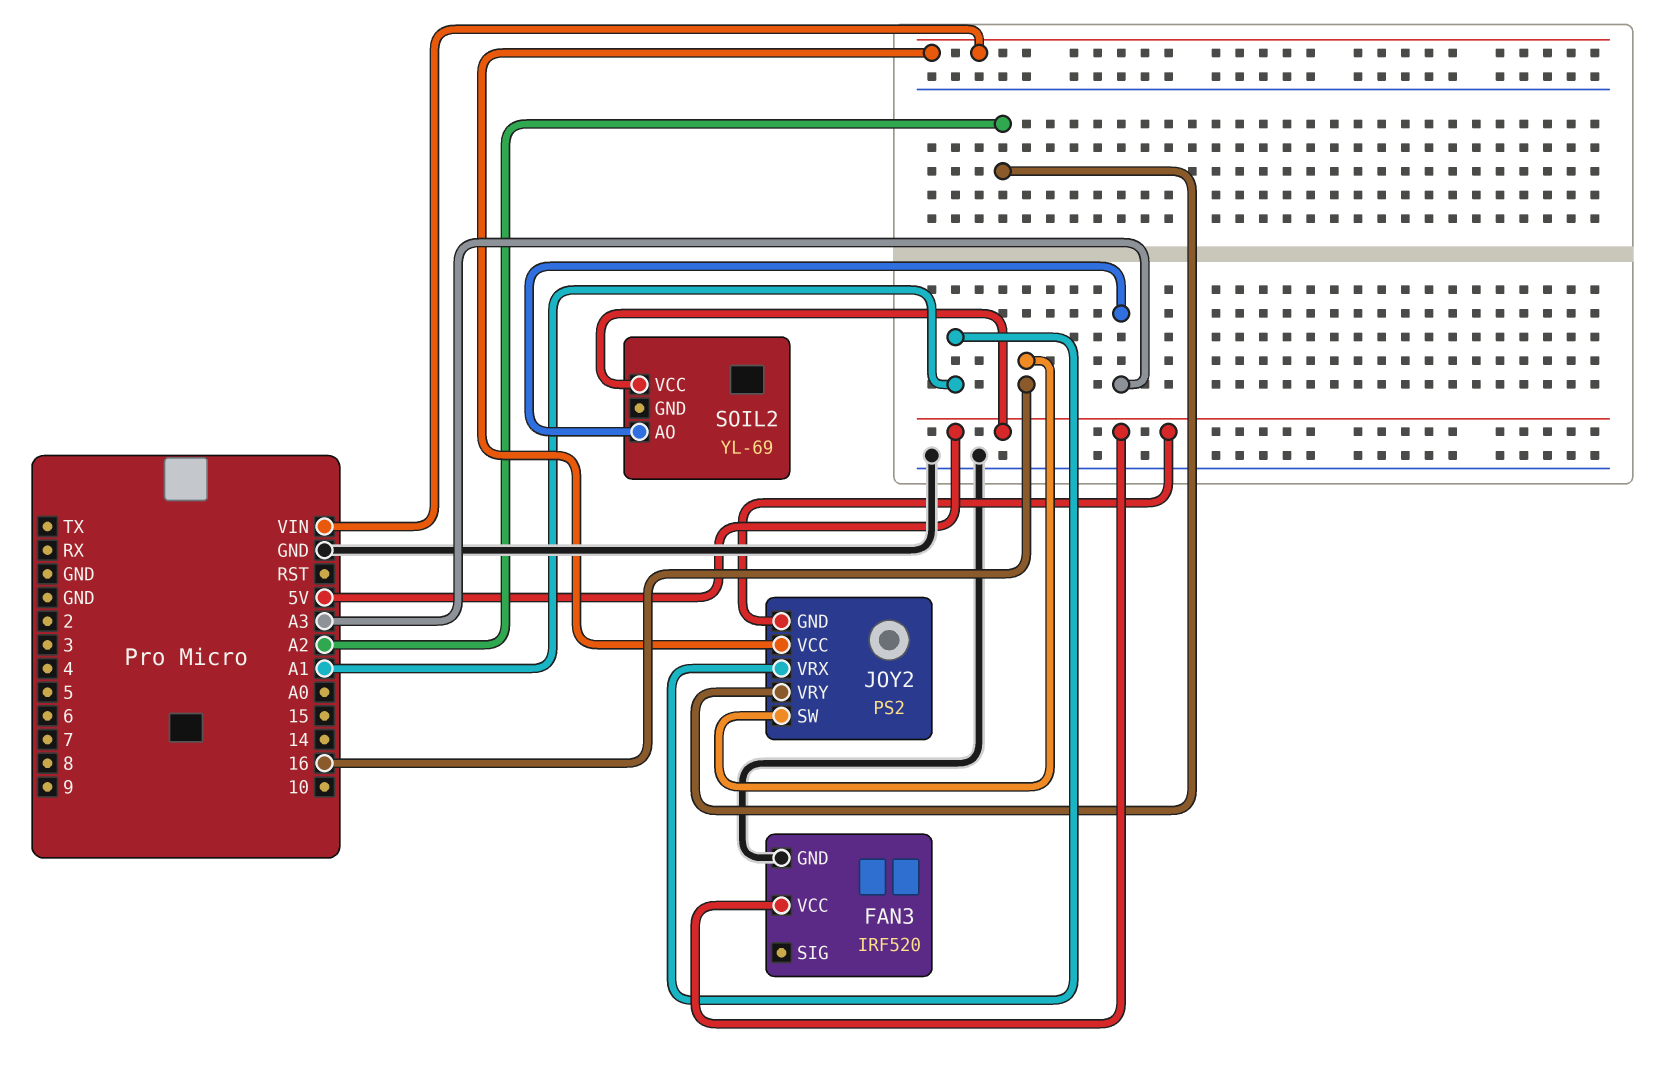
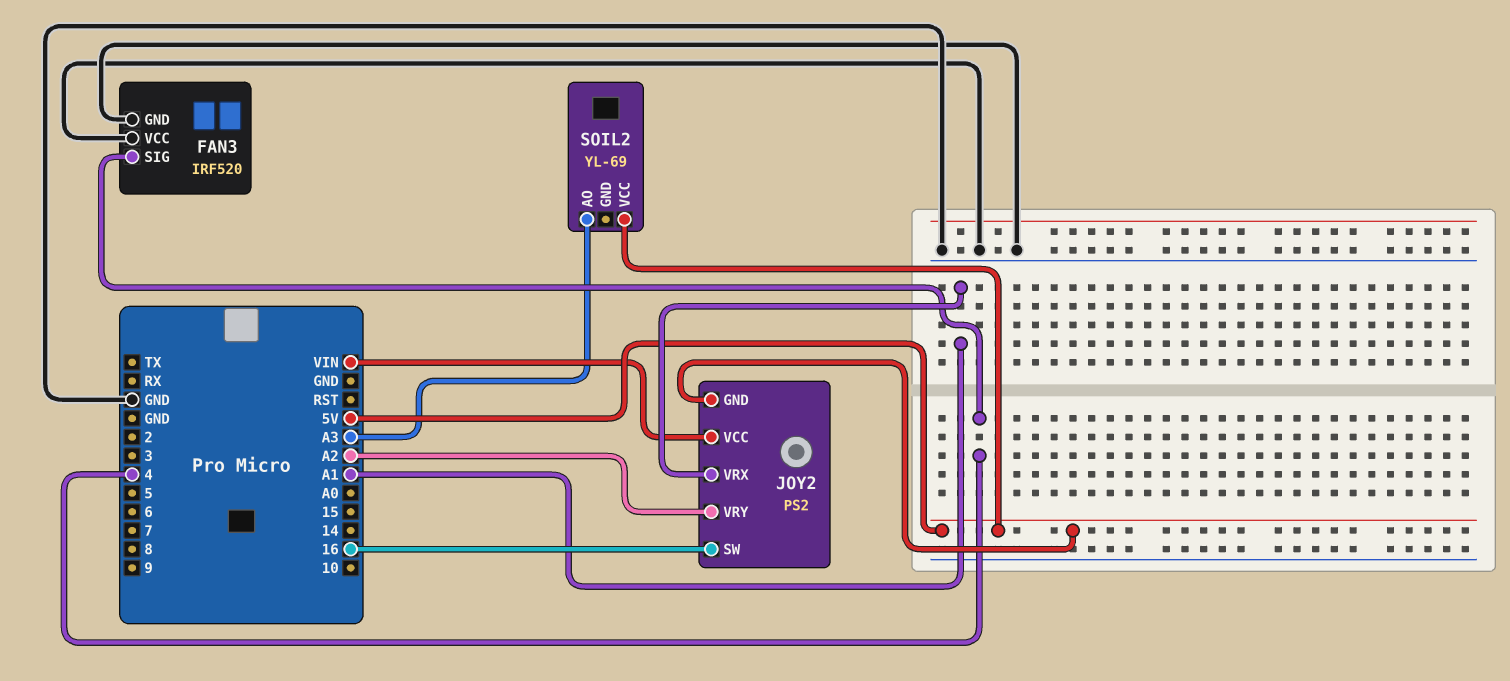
FAN3 pin SIG: none -> 4
FAN3 pin VCC: 5V -> GND

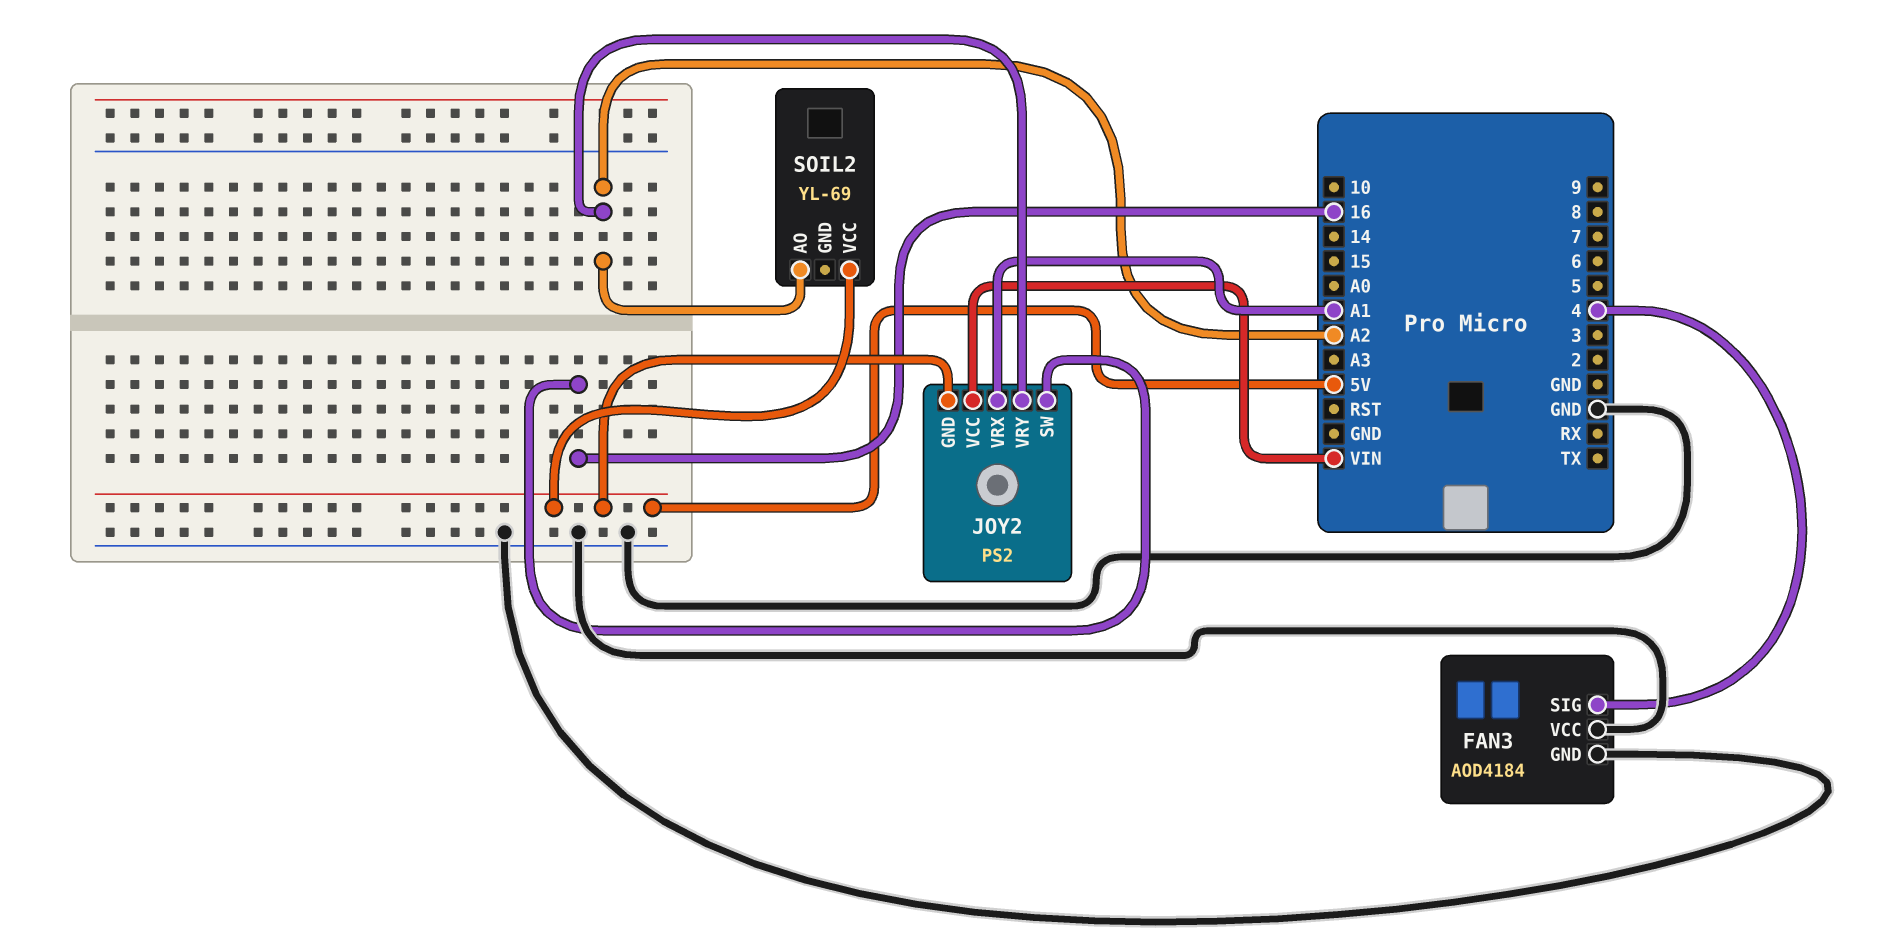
FAN3: IRF520 -> AOD4184
SOIL2 pin AO: A3 -> A2

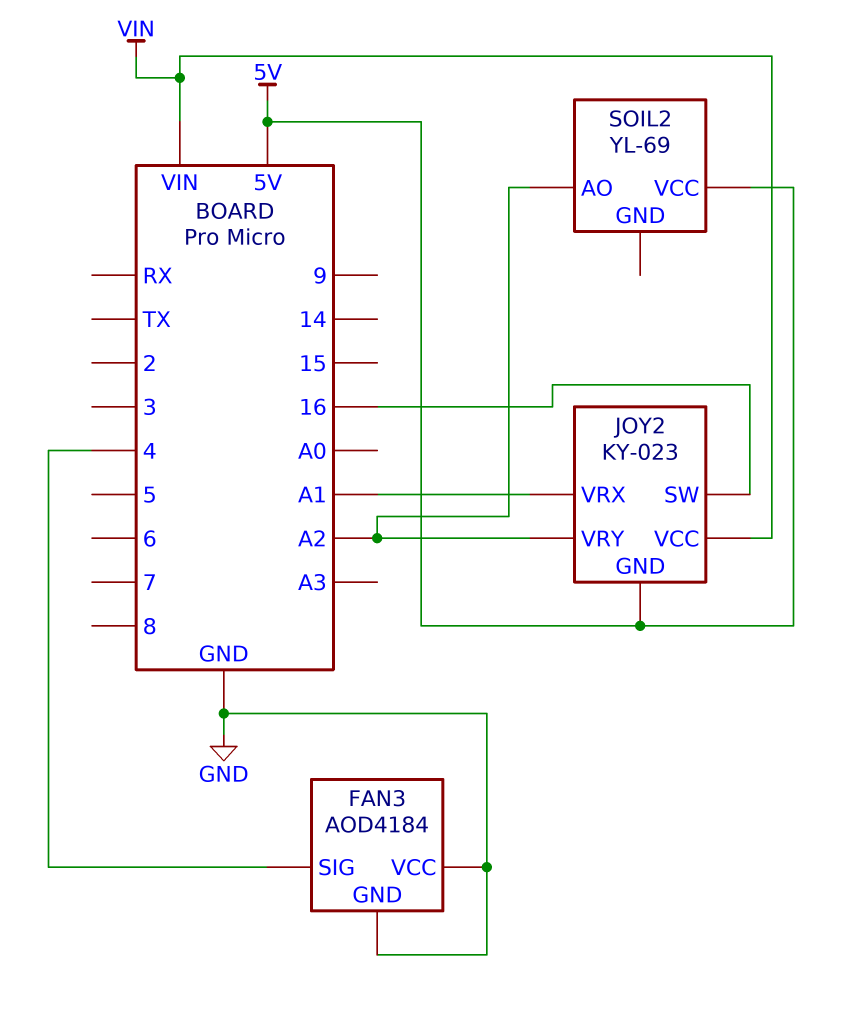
JOY2: PS2 -> KY-023

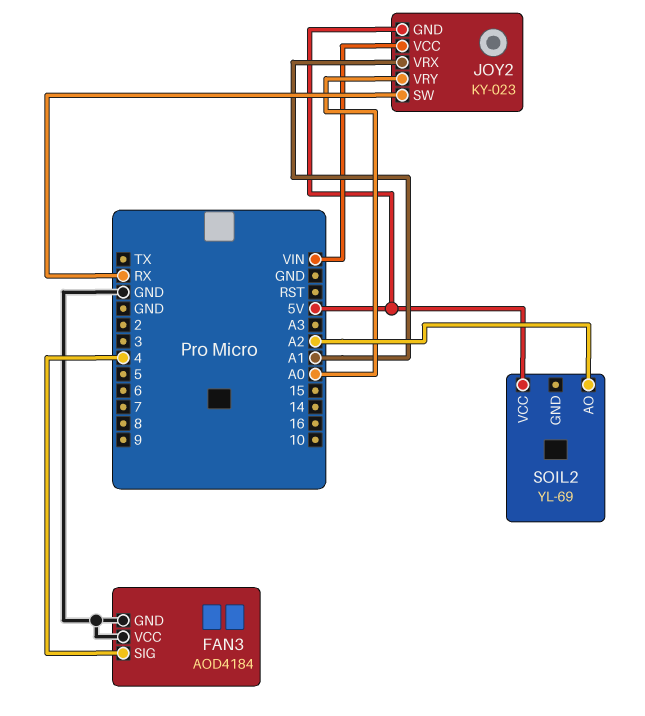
JOY2 pin SW: 16 -> RX
JOY2 pin VRY: A2 -> A0

